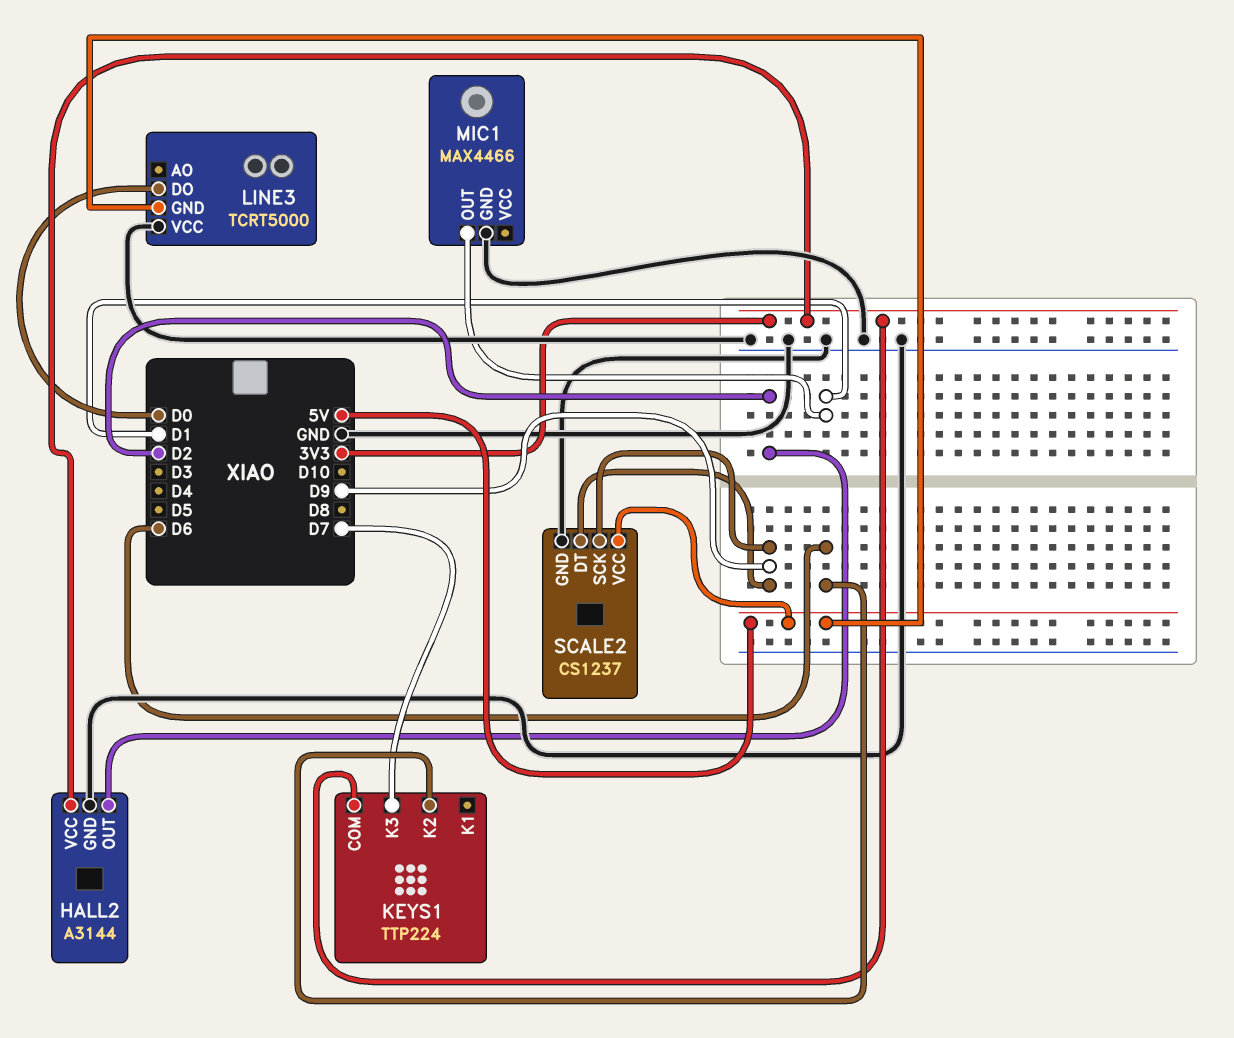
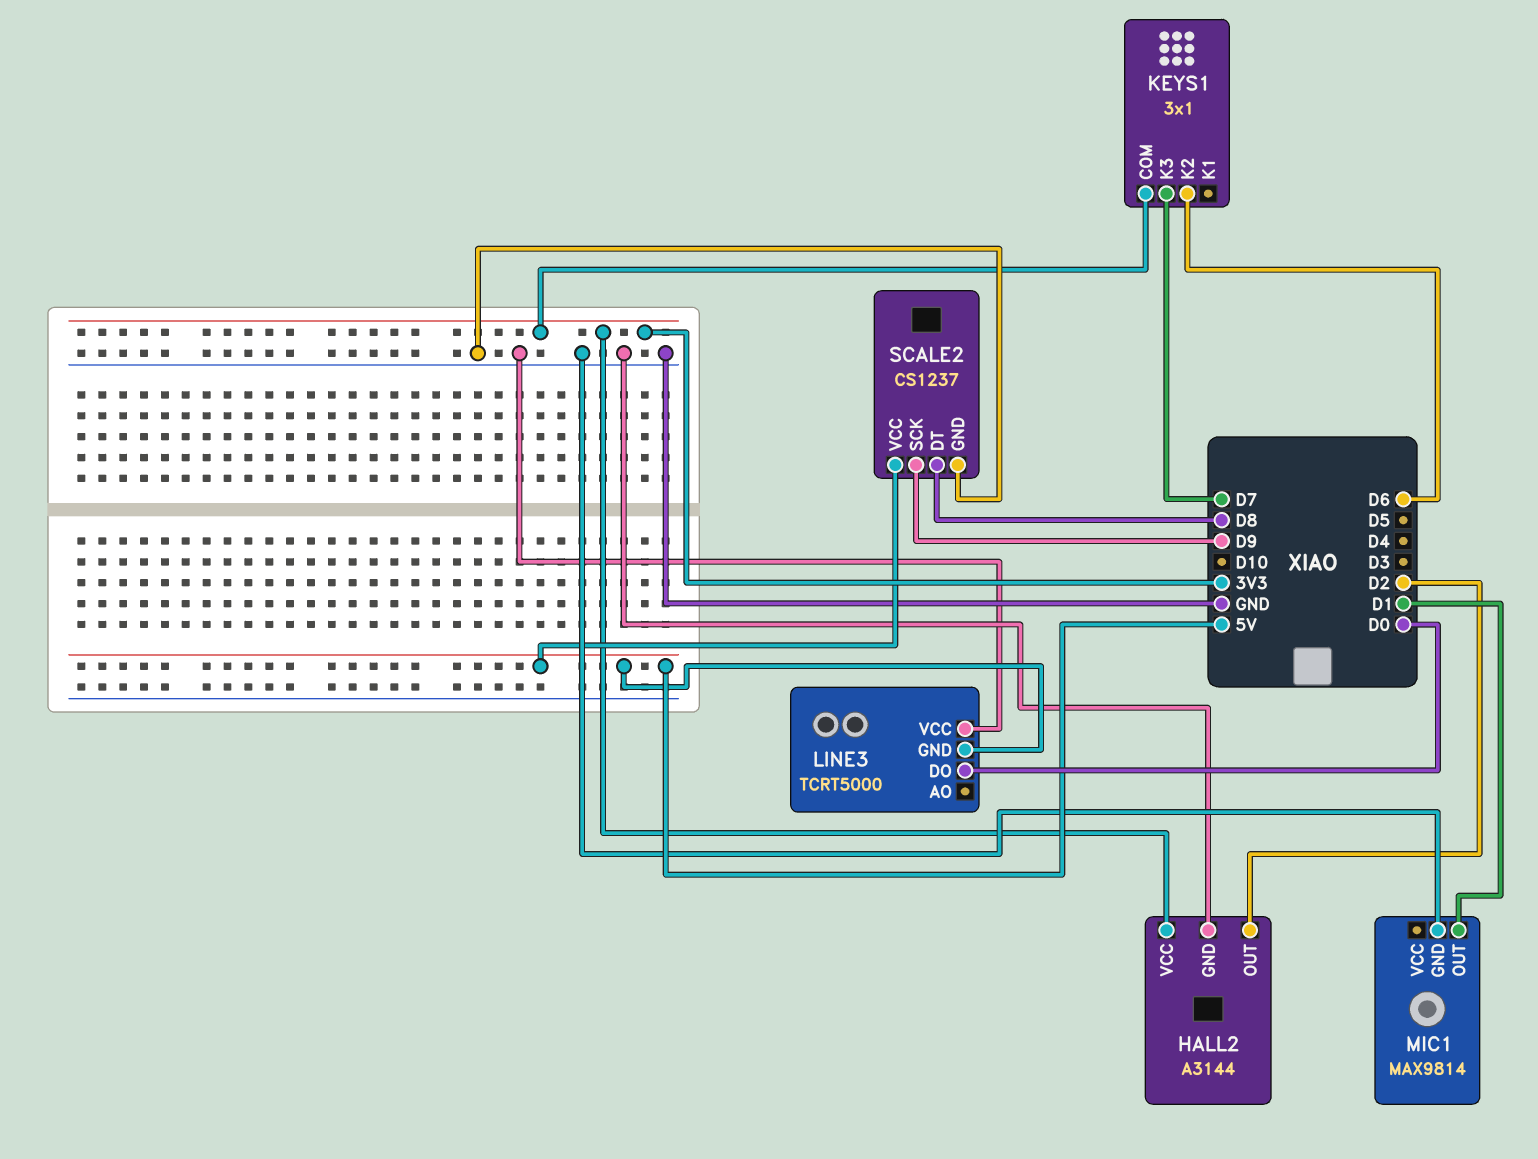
KEYS1: TTP224 -> 3x1
MIC1: MAX4466 -> MAX9814
SCALE2 pin DT: D9 -> D8

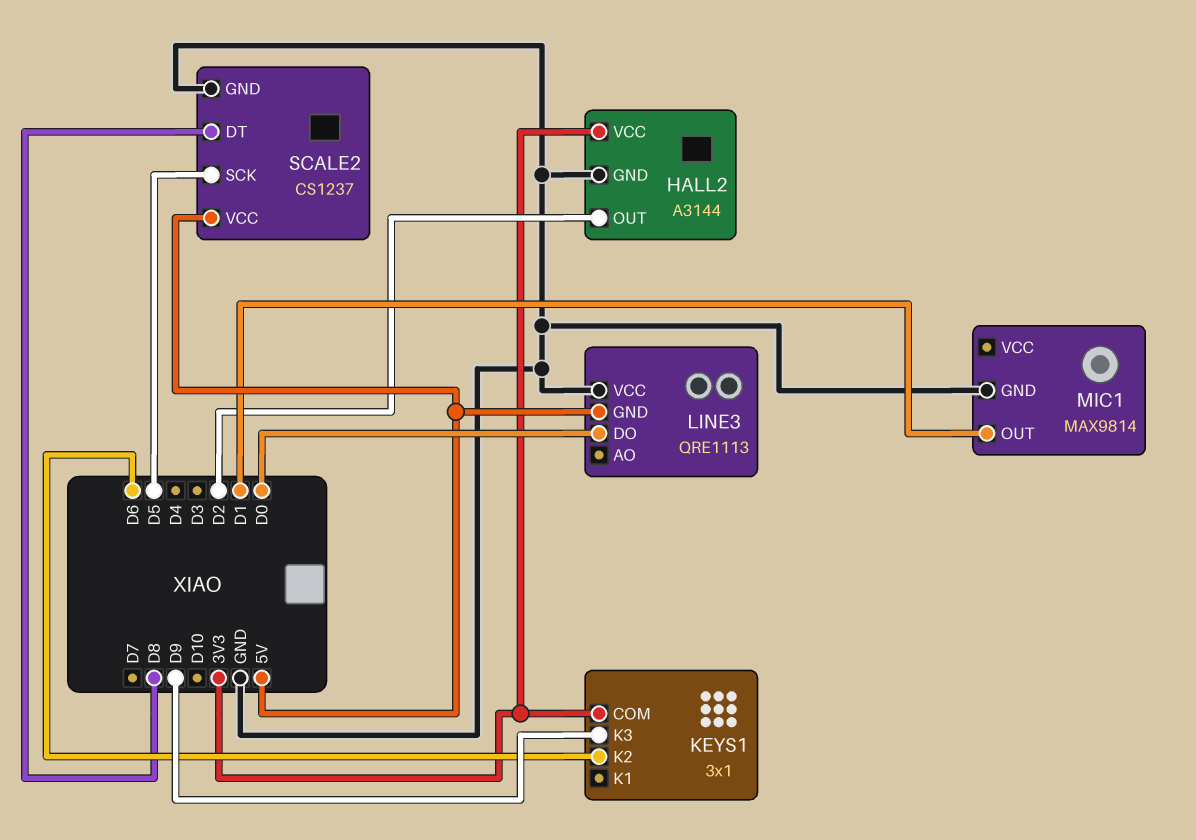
KEYS1 pin K3: D7 -> D9
LINE3: TCRT5000 -> QRE1113
SCALE2 pin SCK: D9 -> D5

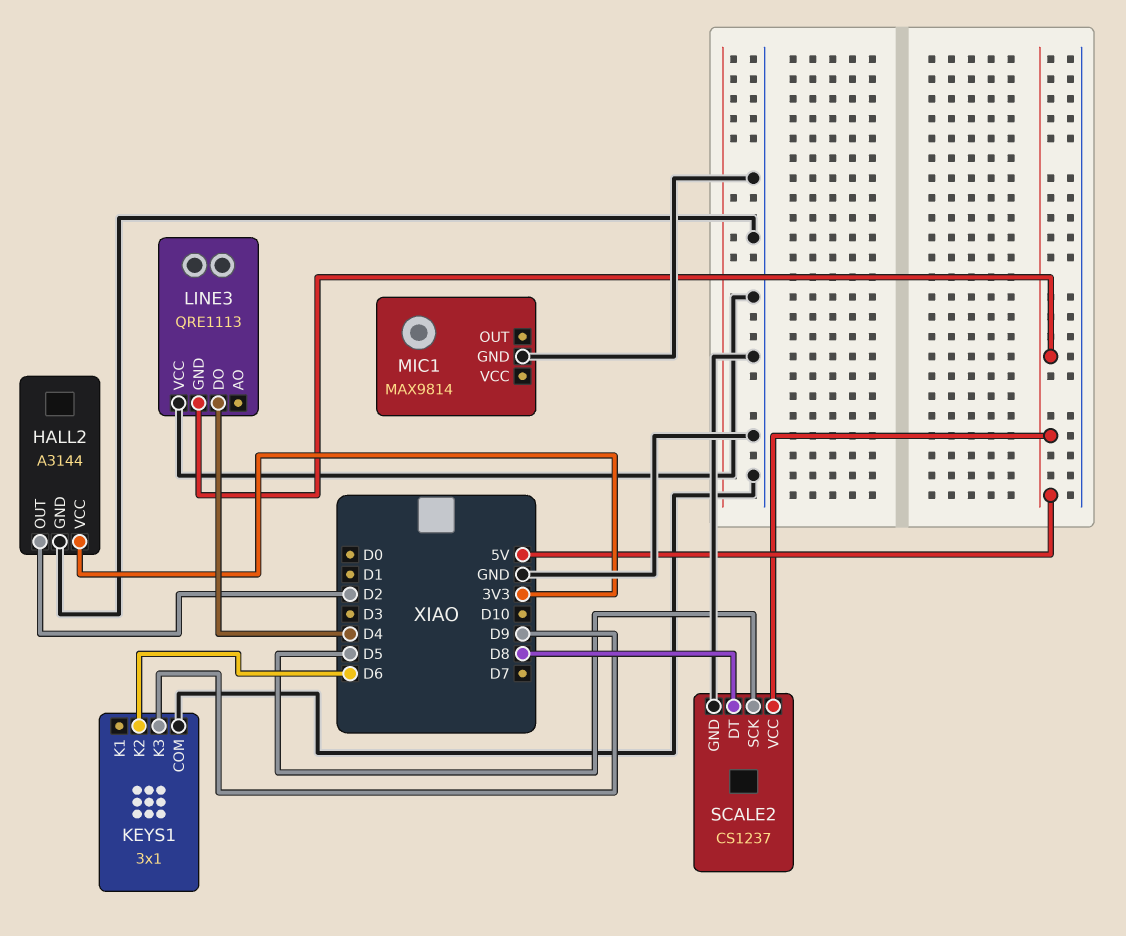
KEYS1 pin COM: 3V3 -> GND
LINE3 pin DO: D0 -> D4
MIC1 pin OUT: D1 -> none

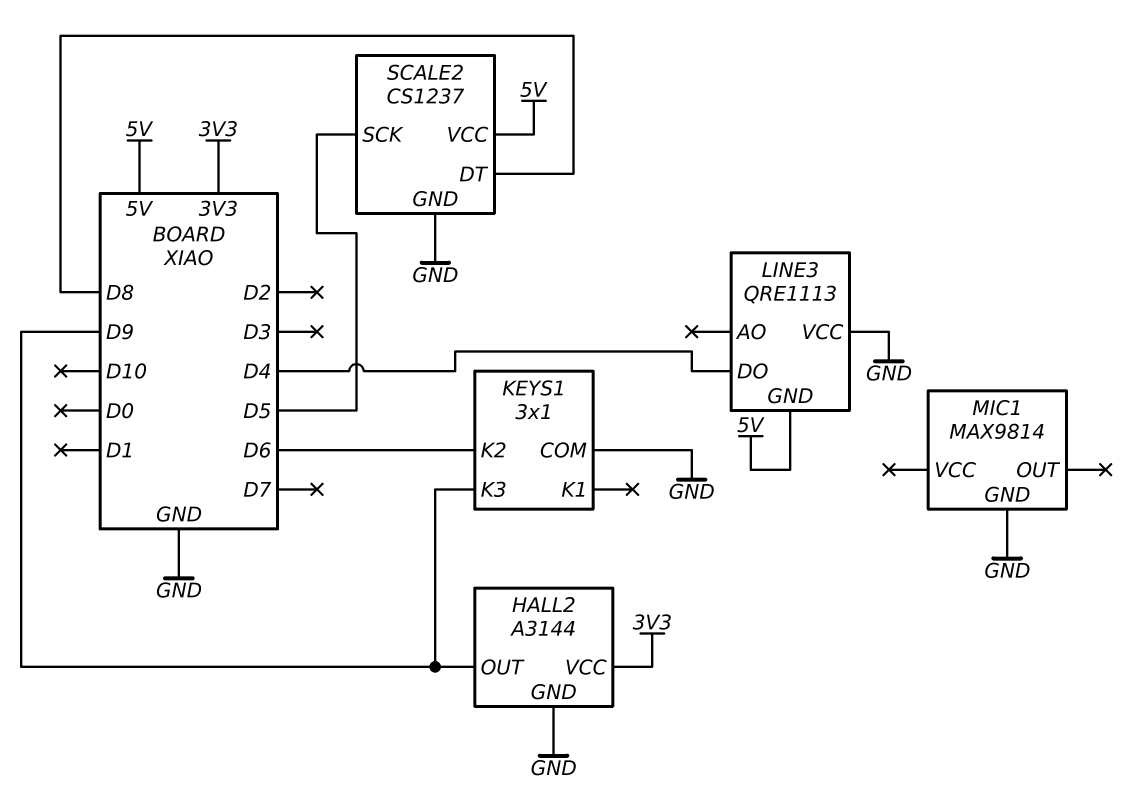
HALL2 pin OUT: D2 -> D9

